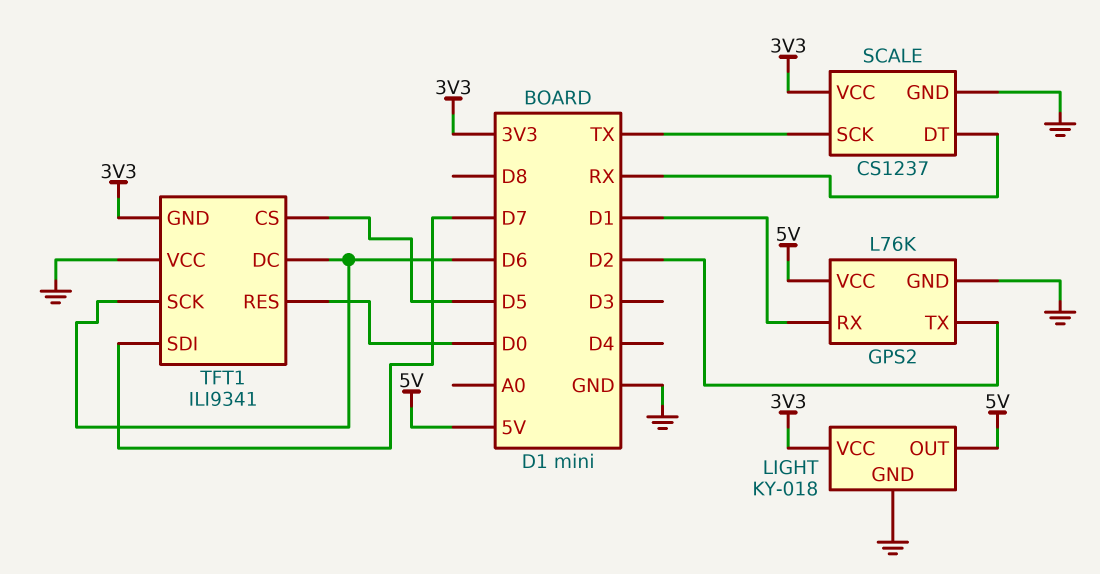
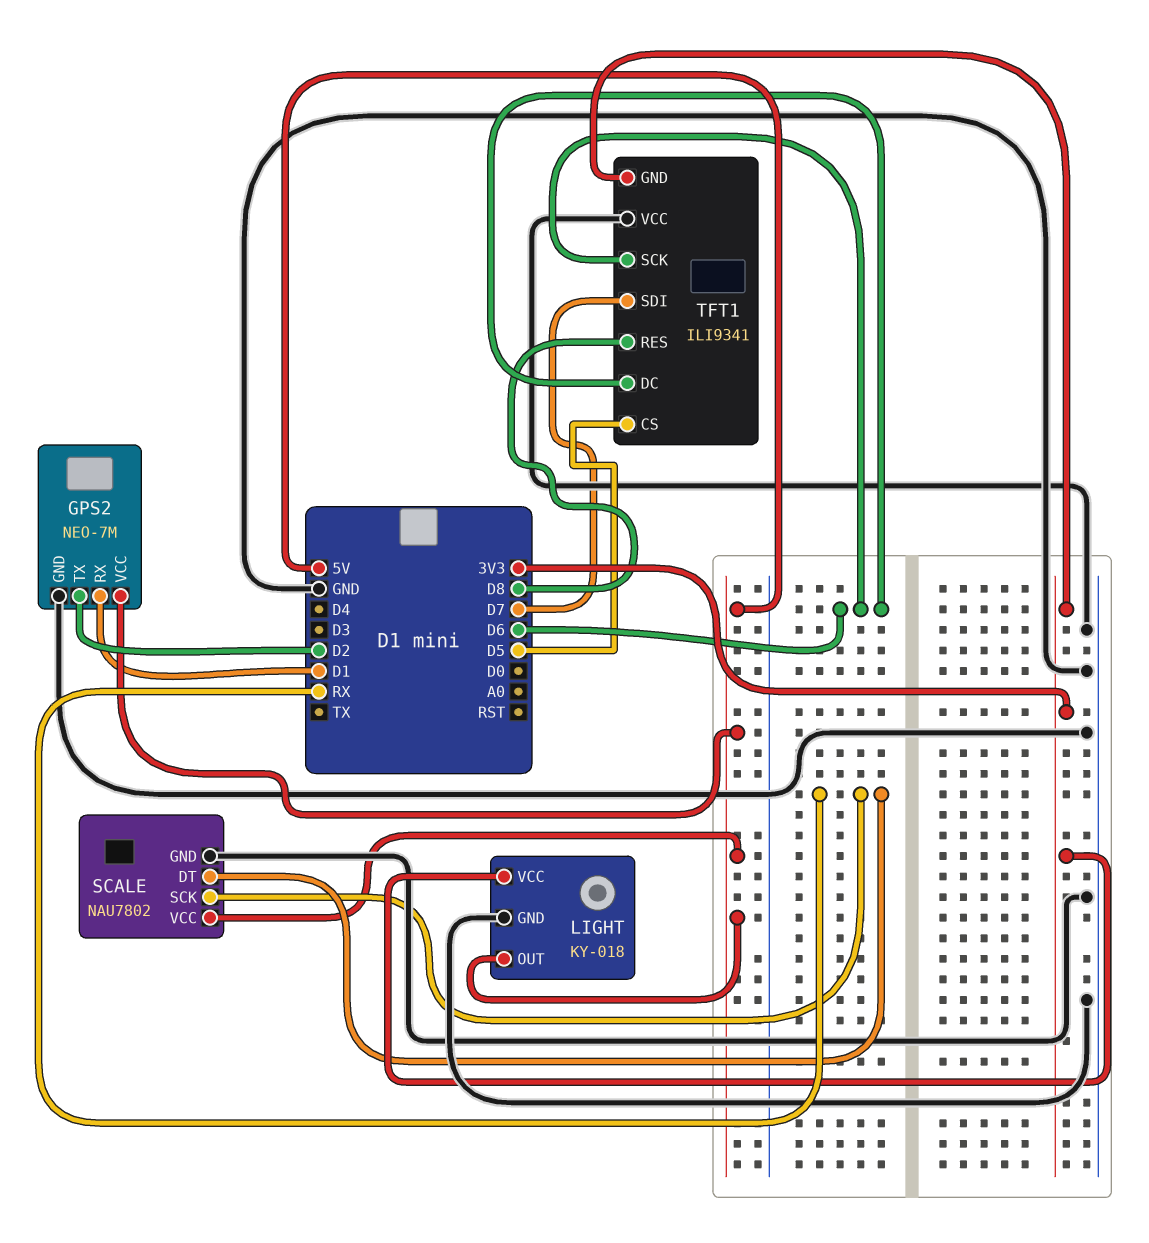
GPS2: L76K -> NEO-7M
SCALE: CS1237 -> NAU7802
SCALE pin SCK: TX -> RX
SCALE pin VCC: 3V3 -> 5V
TFT1 pin RES: D0 -> D8

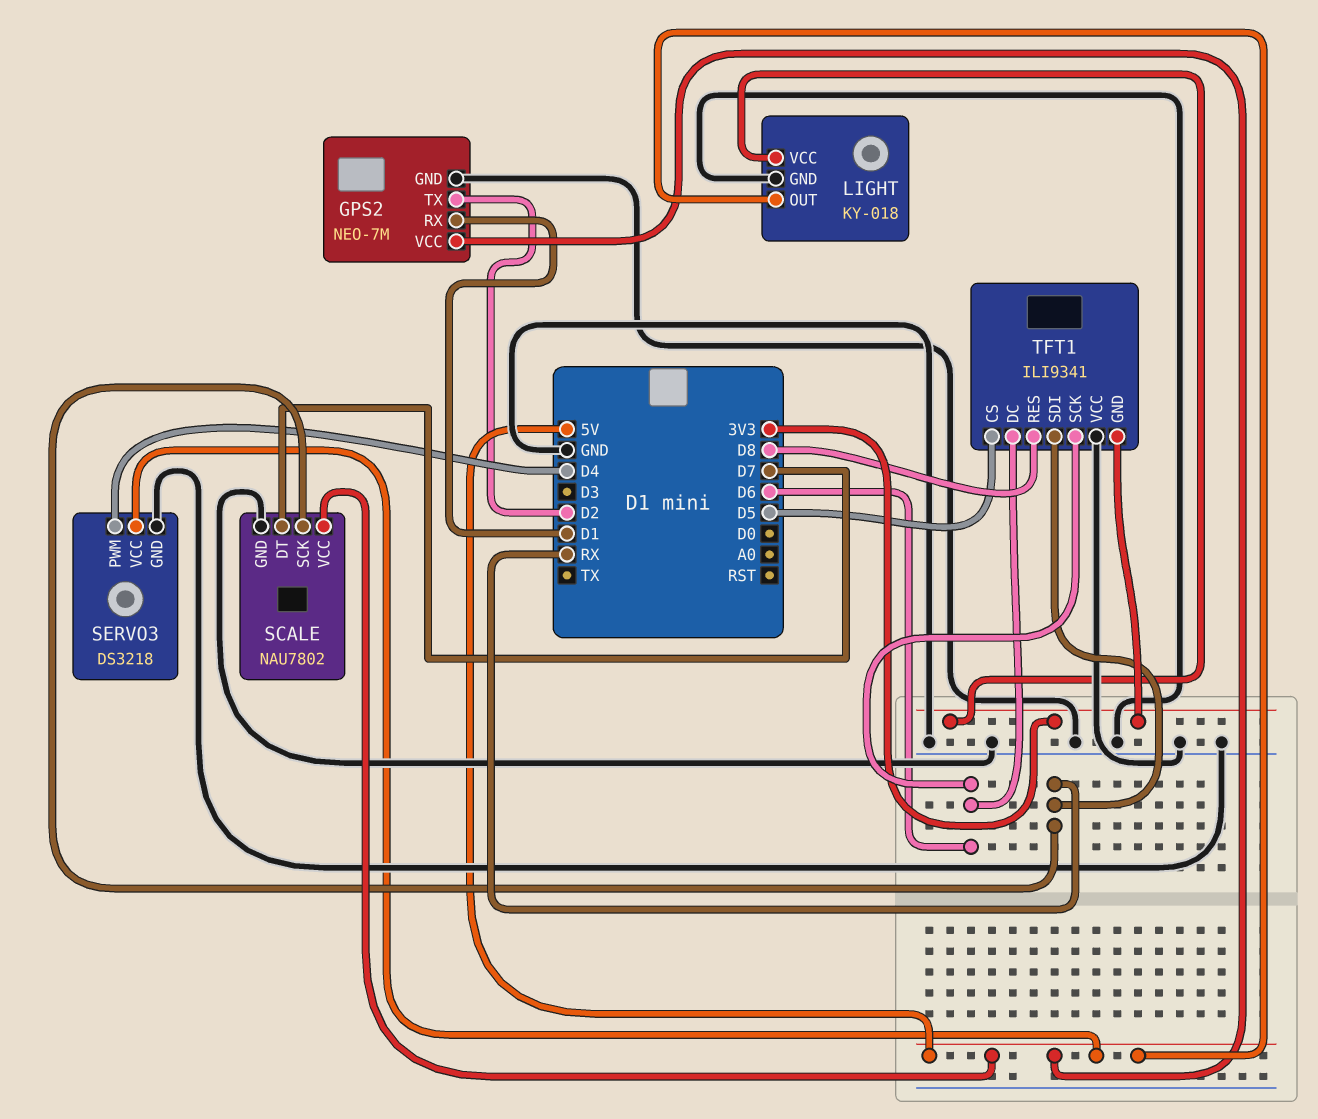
SCALE pin DT: RX -> D7
SERVO3: none -> DS3218
SERVO3 pin GND: none -> GND
SERVO3 pin PWM: none -> D4
SERVO3 pin VCC: none -> 5V
TFT1 pin SDI: D7 -> RX

